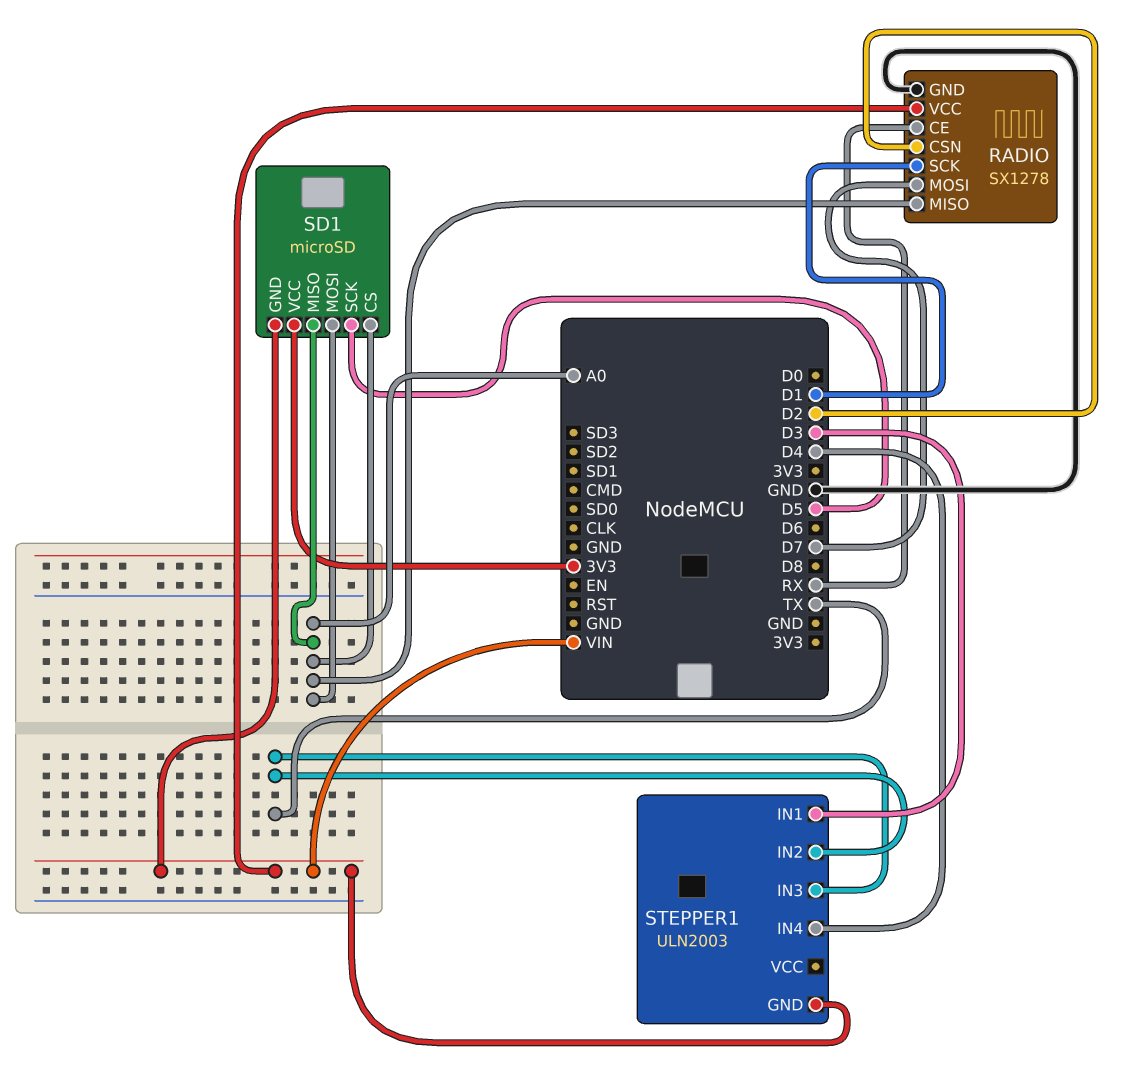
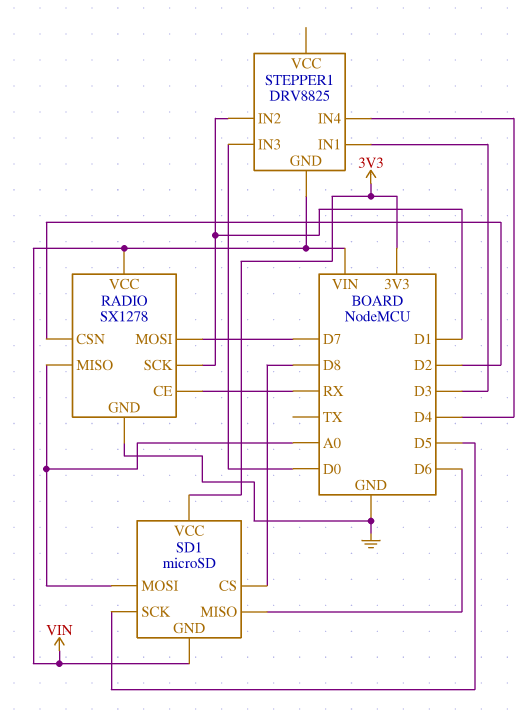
SD1 pin CS: A0 -> D8
SD1 pin MISO: A0 -> D6
STEPPER1: ULN2003 -> DRV8825
STEPPER1 pin IN2: TX -> D1
STEPPER1 pin IN3: TX -> D0

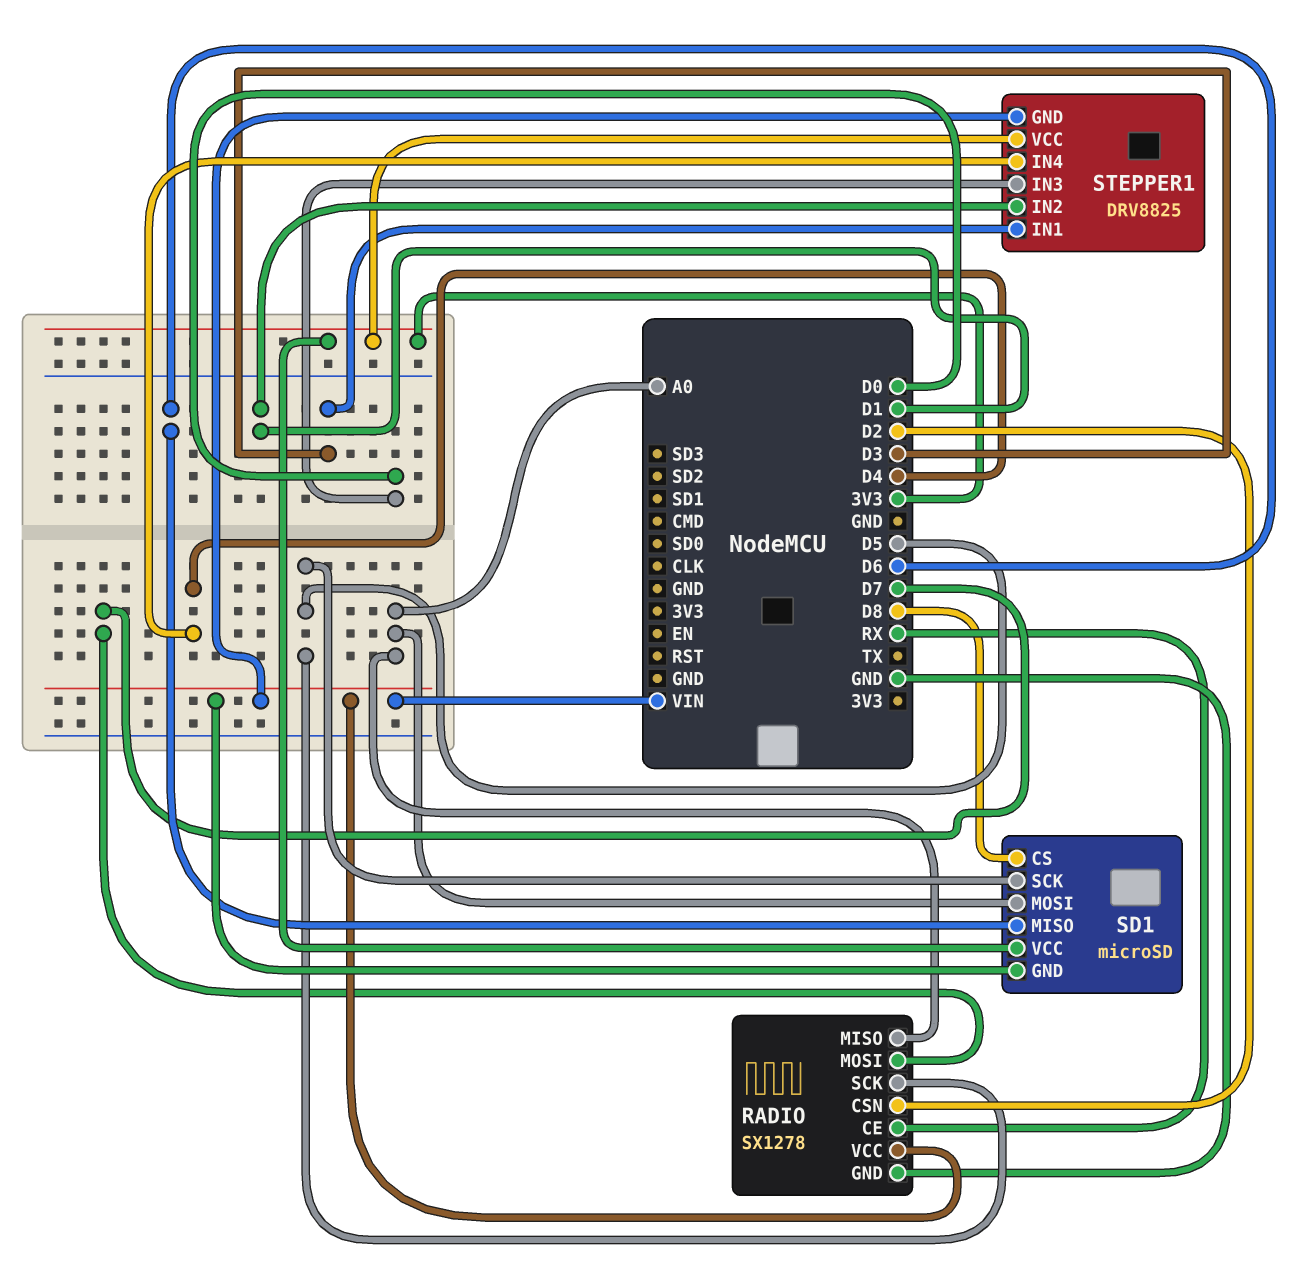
RADIO pin SCK: D1 -> D5
STEPPER1 pin VCC: none -> 3V3

